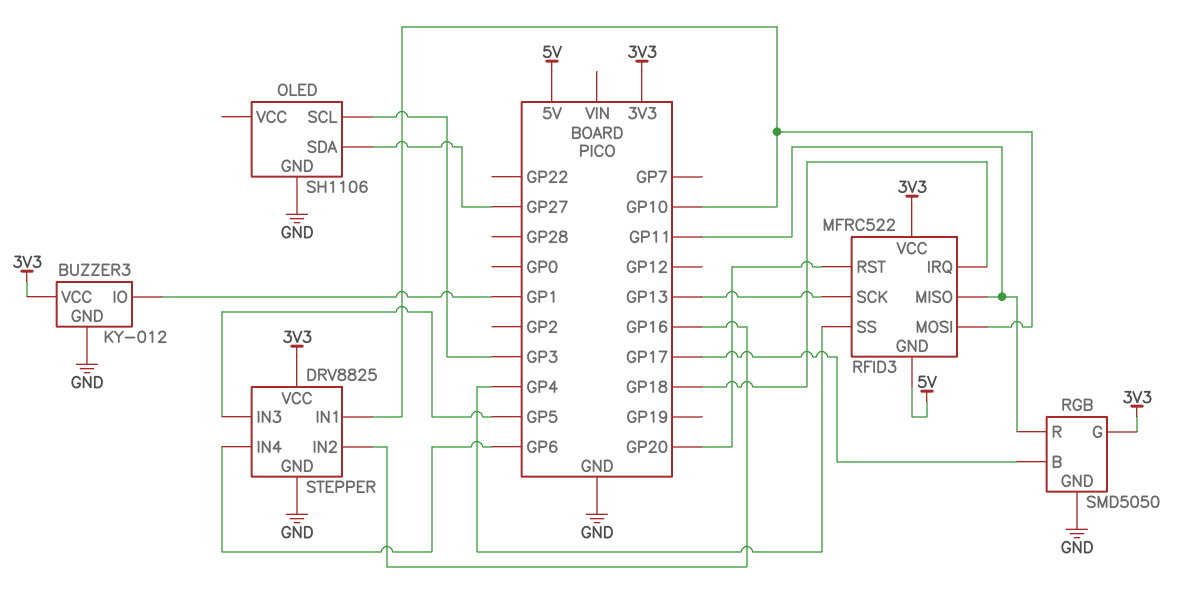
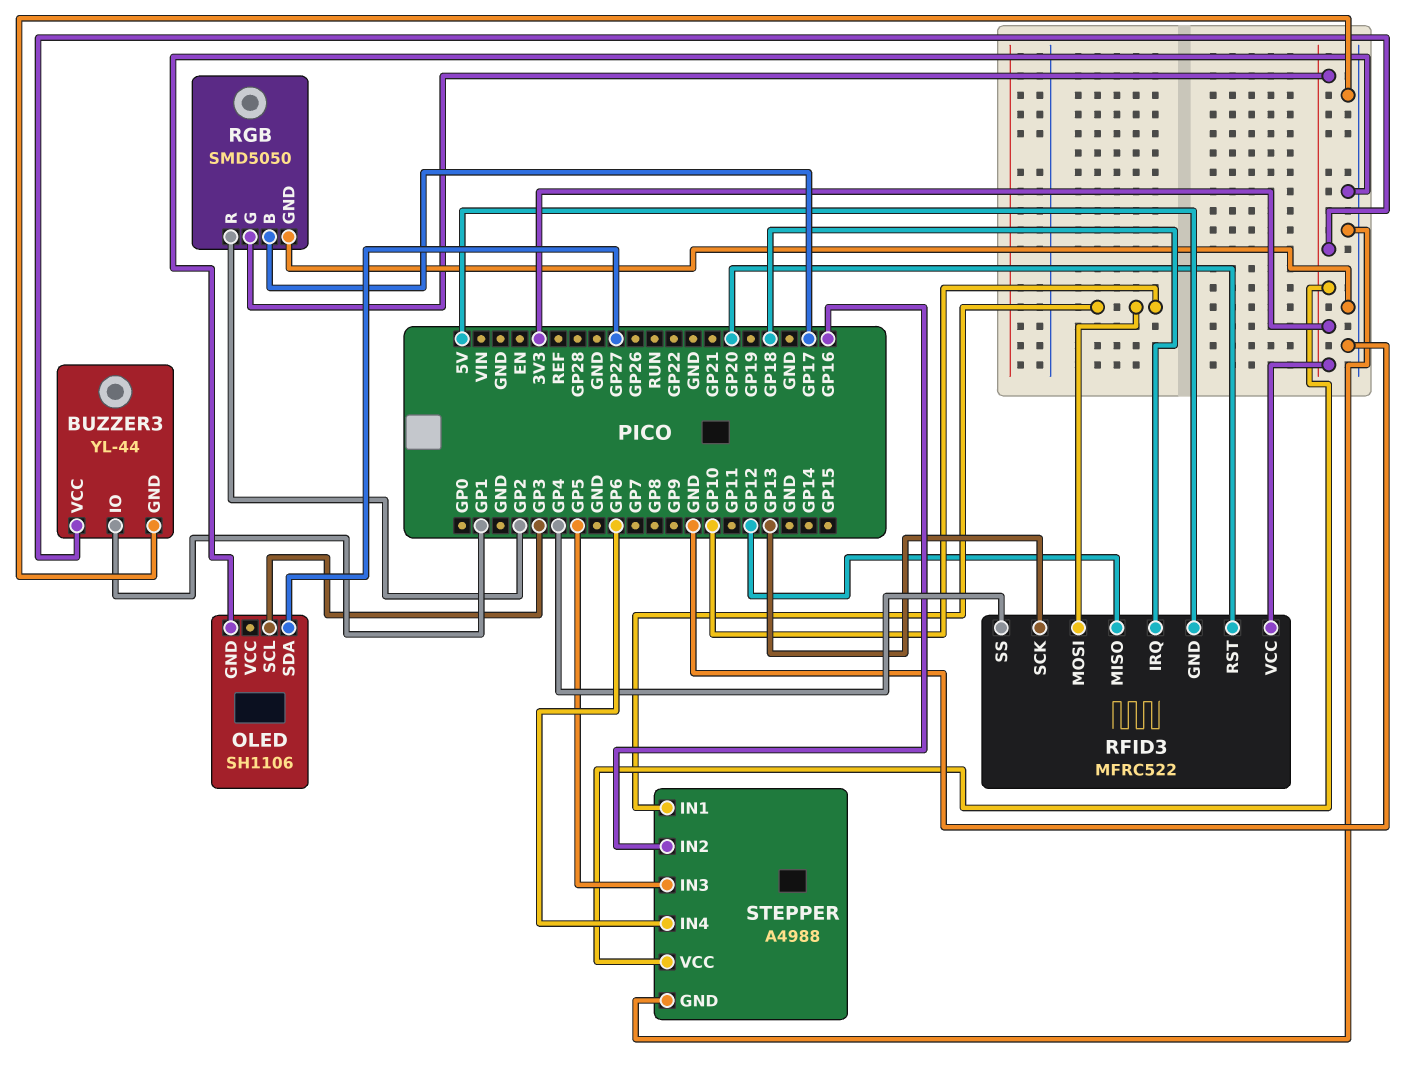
BUZZER3: KY-012 -> YL-44
RFID3 pin MISO: GP11 -> GP12
RGB pin R: GP11 -> GP2
STEPPER: DRV8825 -> A4988

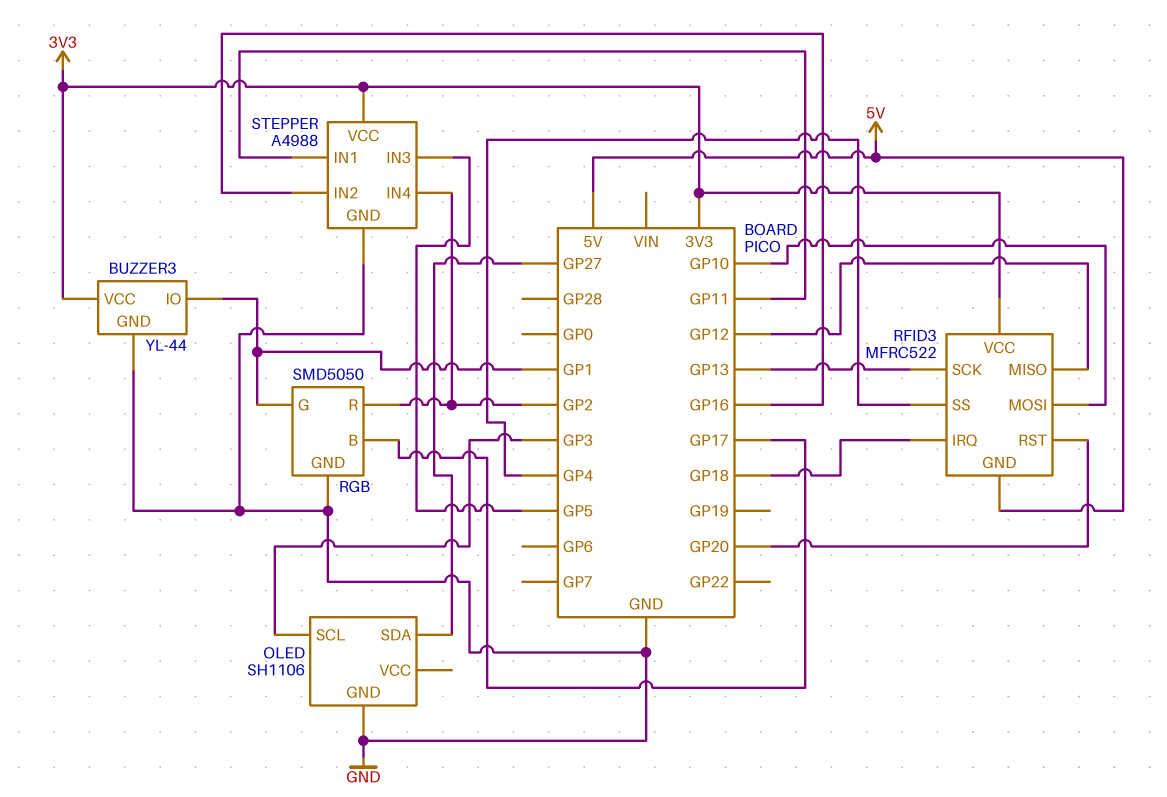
RGB pin G: 3V3 -> GP1
STEPPER pin IN1: GP10 -> GP11
STEPPER pin IN4: GP6 -> GP2

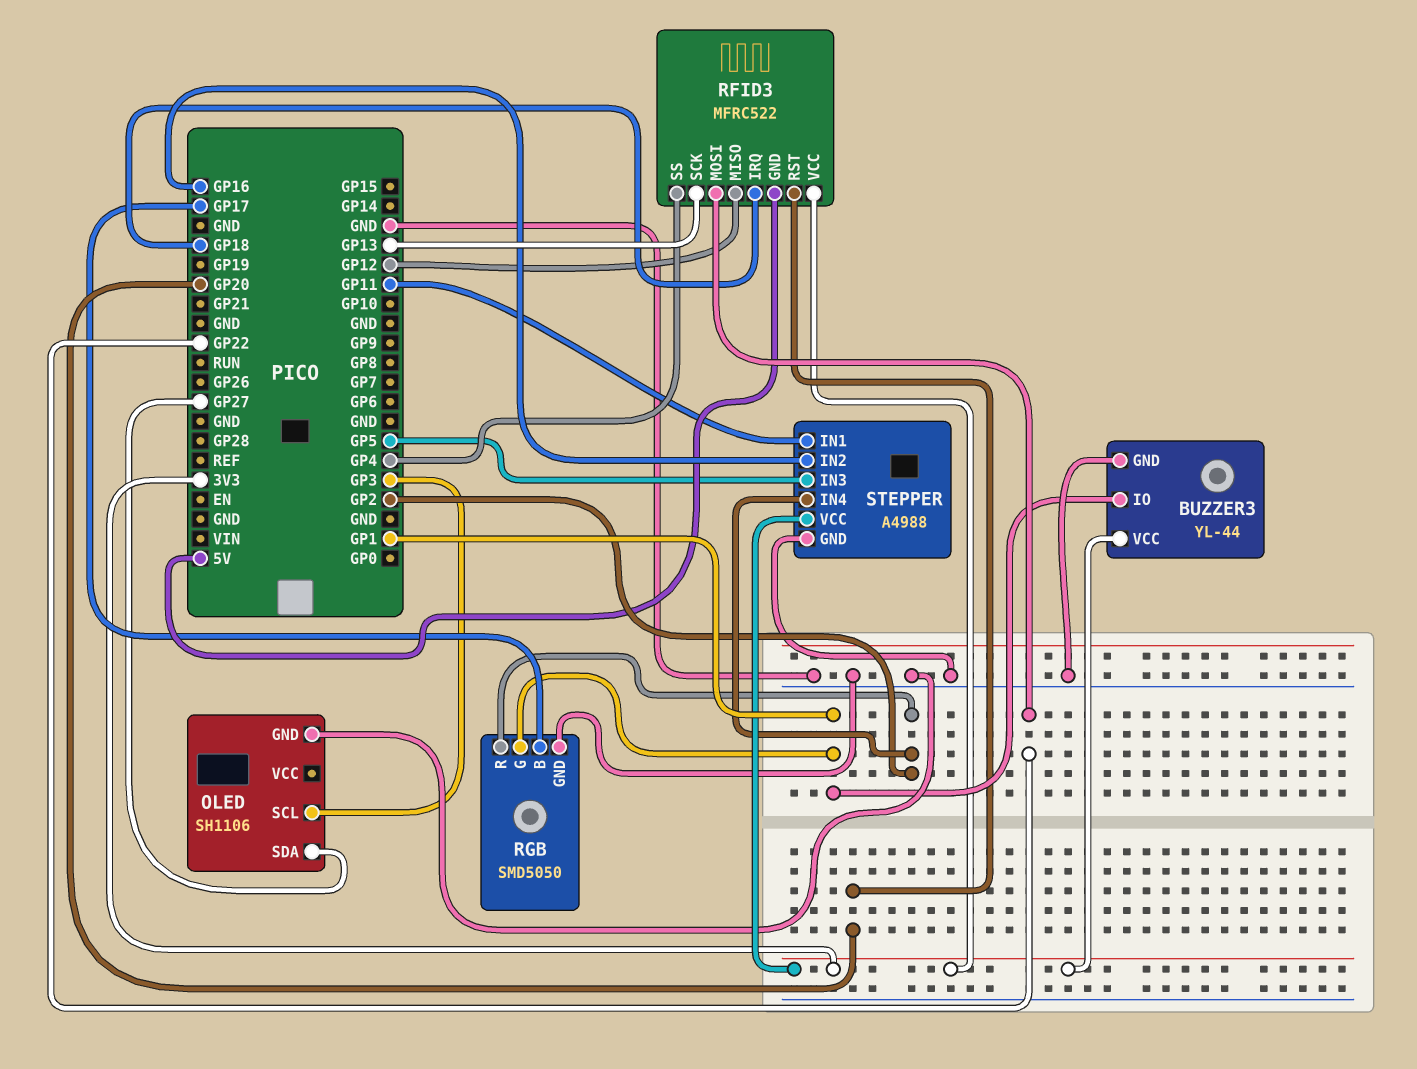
RFID3 pin MOSI: GP10 -> GP22

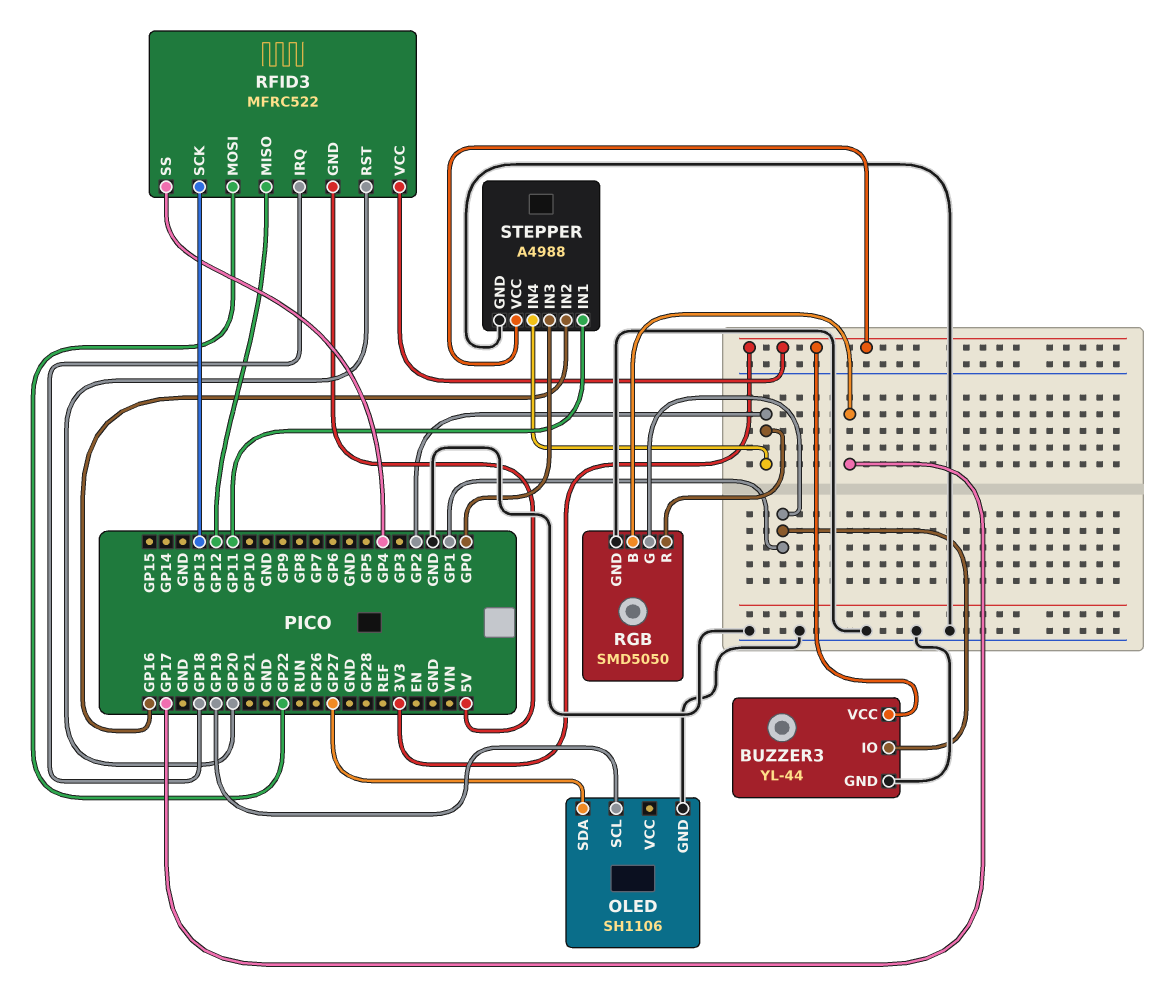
OLED pin SCL: GP3 -> GP19
STEPPER pin IN3: GP5 -> GP0

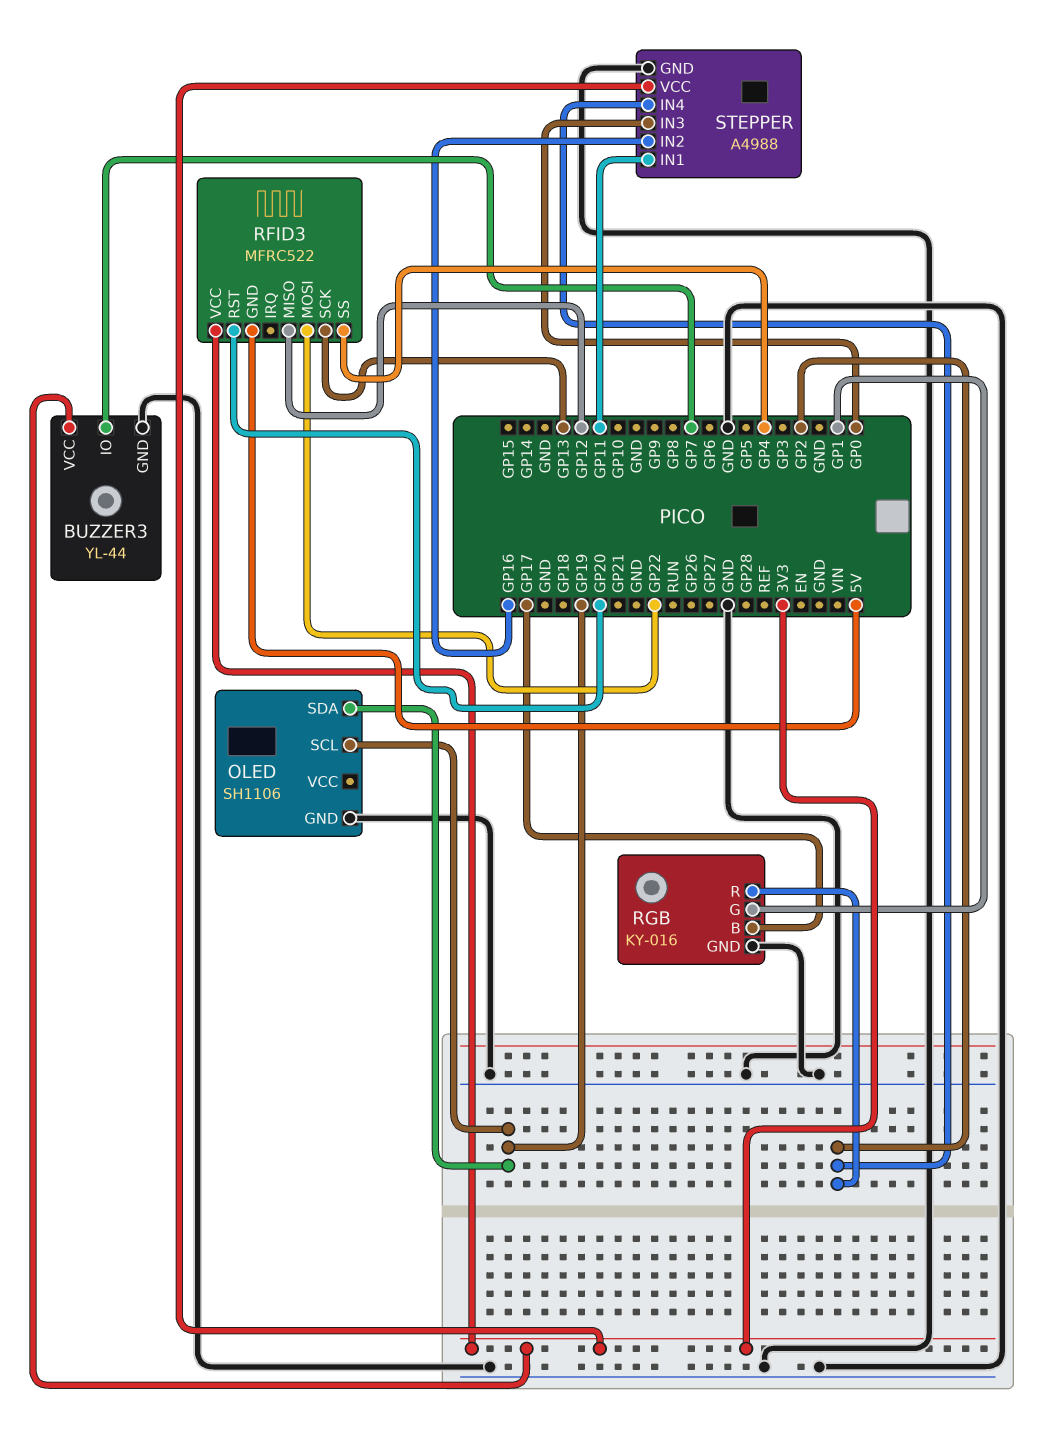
BUZZER3 pin IO: GP1 -> GP7
OLED pin SDA: GP27 -> GP19
RFID3 pin IRQ: GP18 -> none
RGB: SMD5050 -> KY-016

